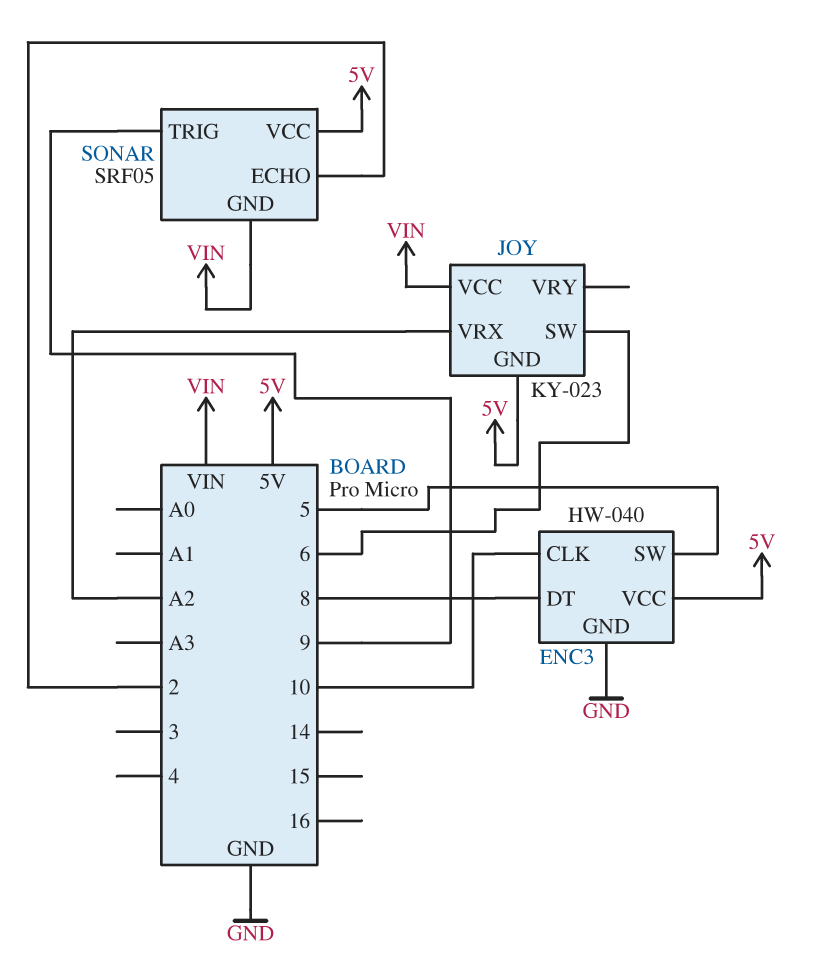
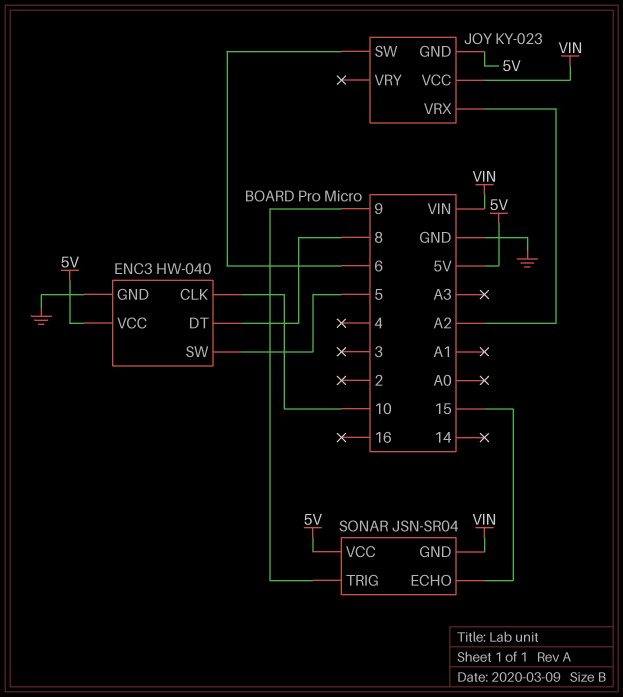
SONAR: SRF05 -> JSN-SR04
SONAR pin ECHO: 2 -> 15

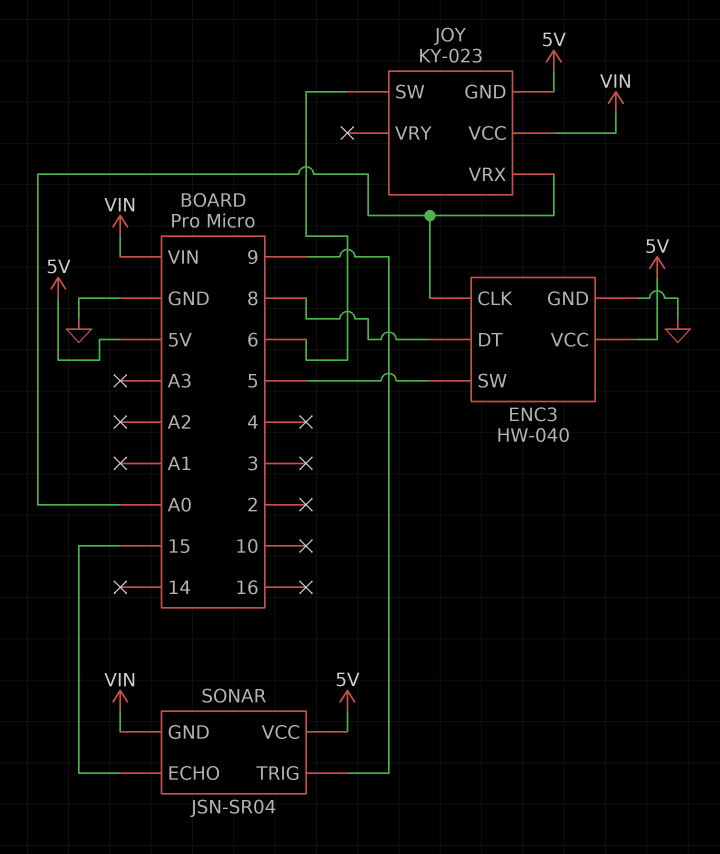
ENC3 pin CLK: 10 -> A0
JOY pin VRX: A2 -> A0

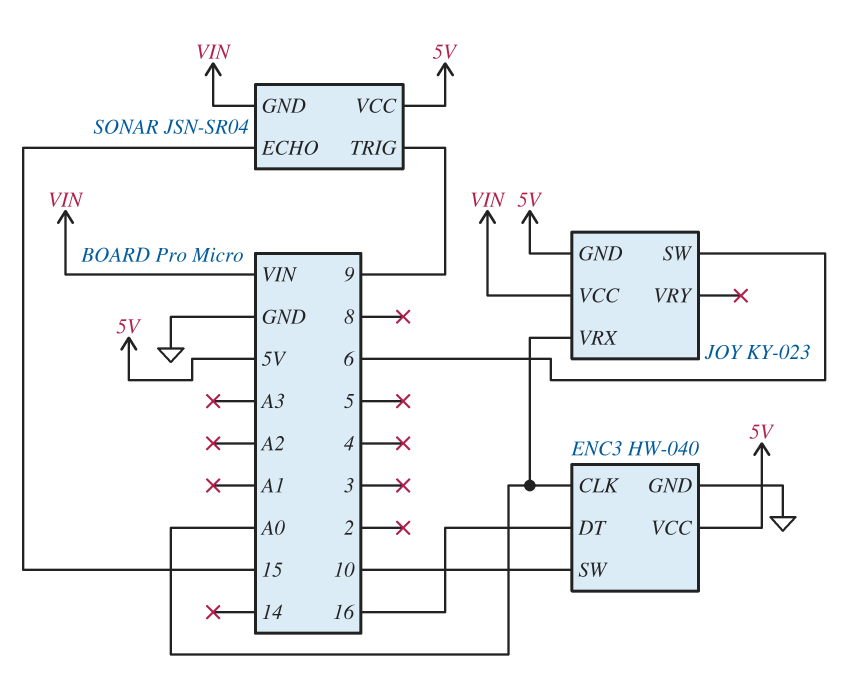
ENC3 pin DT: 8 -> 16
ENC3 pin SW: 5 -> 10

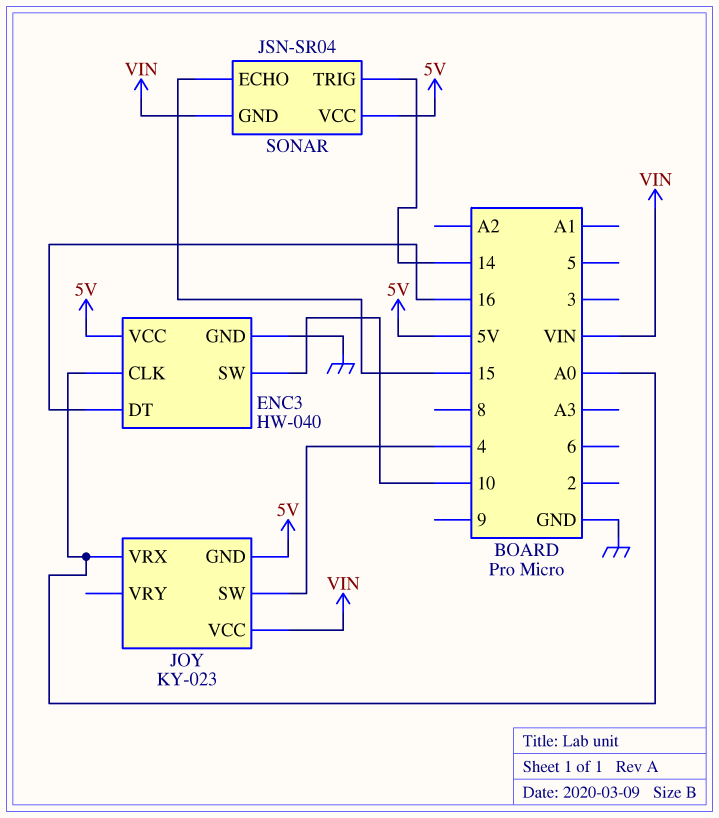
JOY pin SW: 6 -> 4
SONAR pin TRIG: 9 -> 14

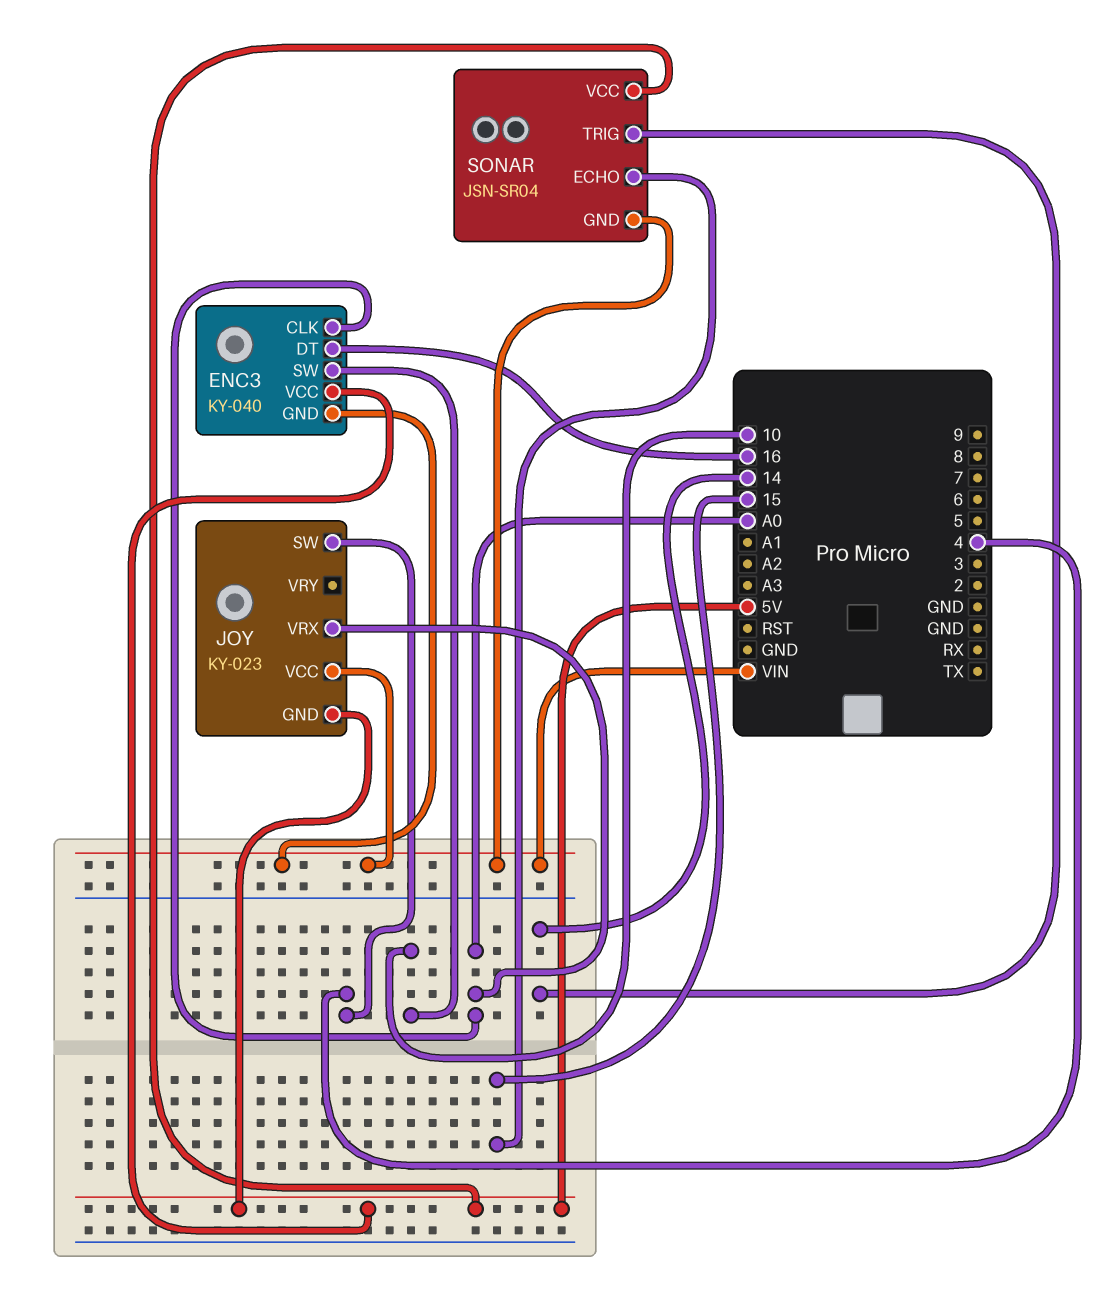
ENC3: HW-040 -> KY-040
ENC3 pin GND: GND -> VIN

